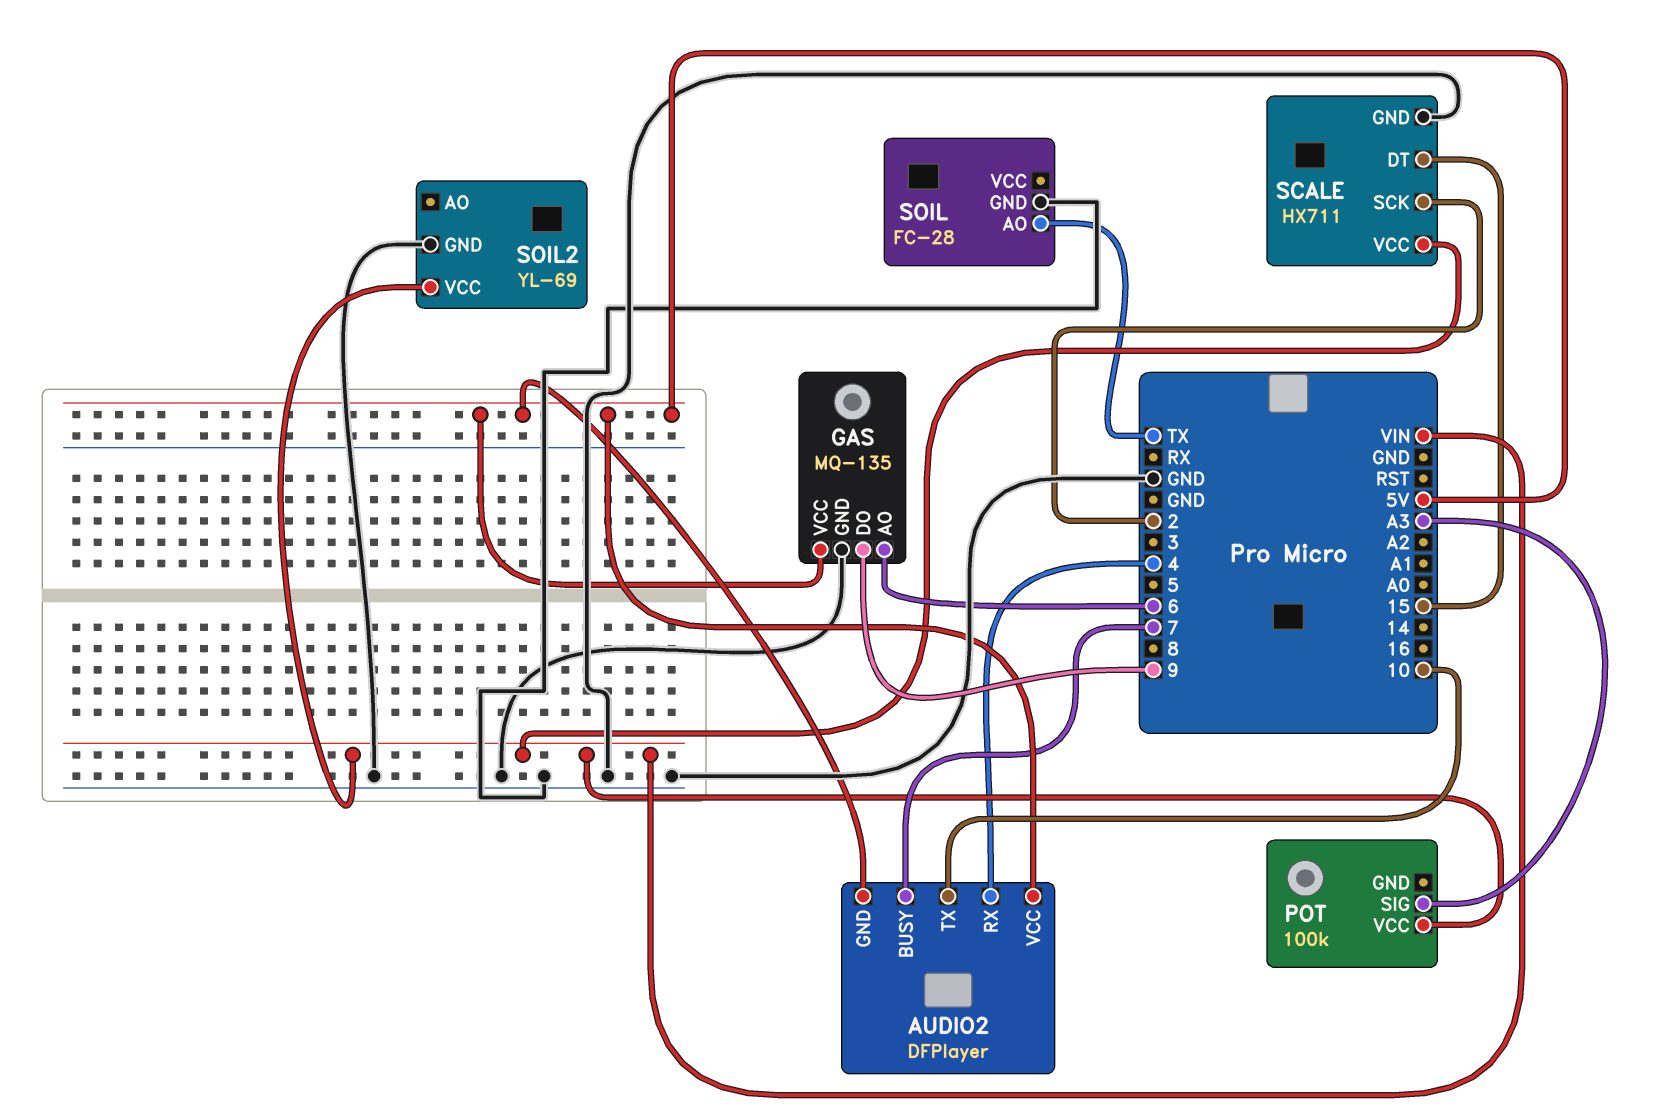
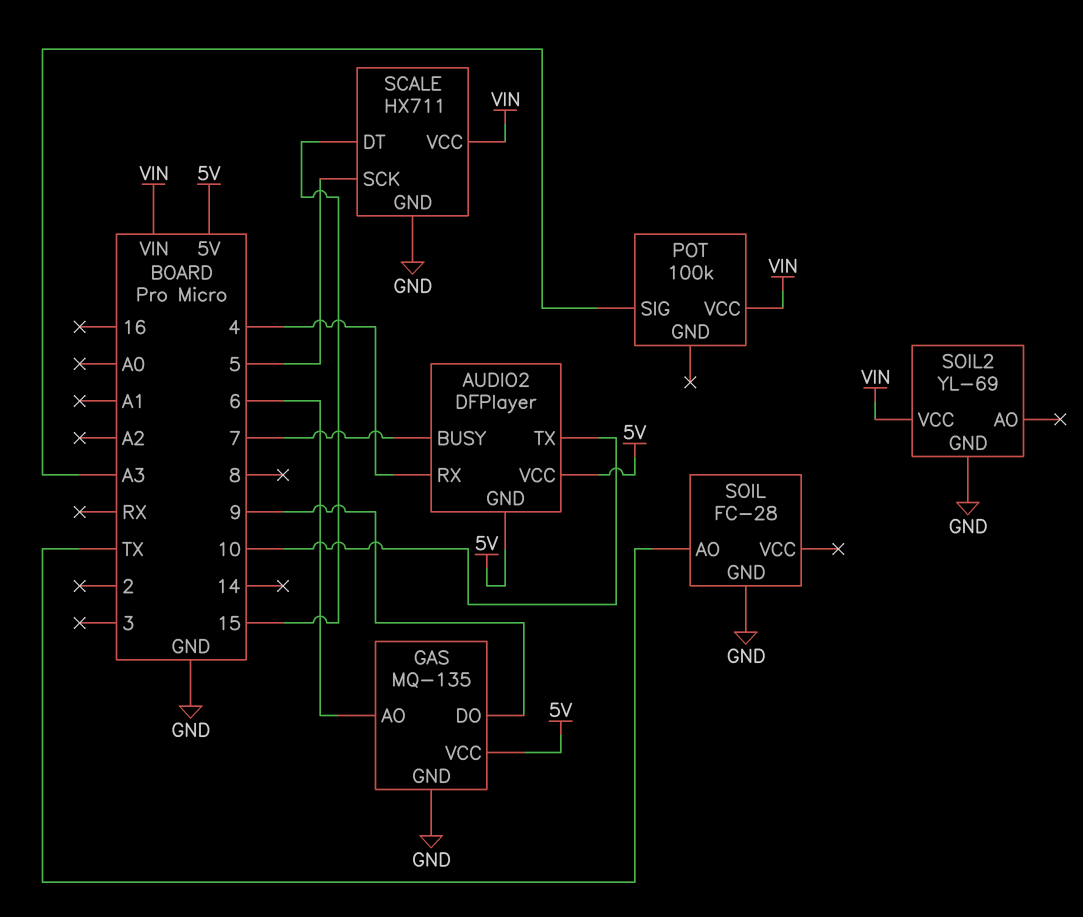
SCALE pin SCK: 2 -> 5

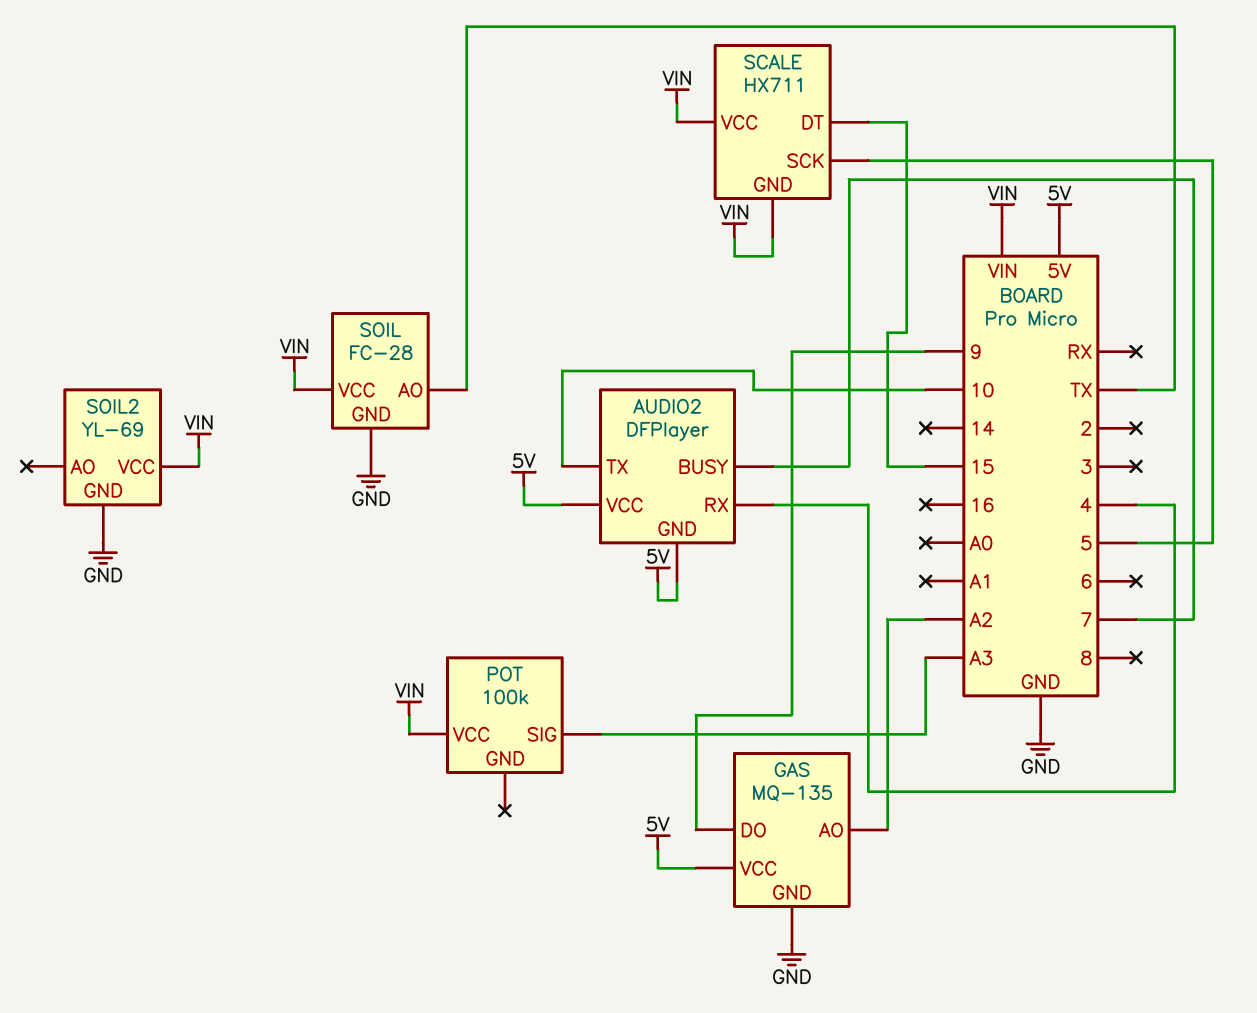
GAS pin AO: 6 -> A2
SCALE pin GND: GND -> VIN
SOIL pin VCC: none -> VIN

